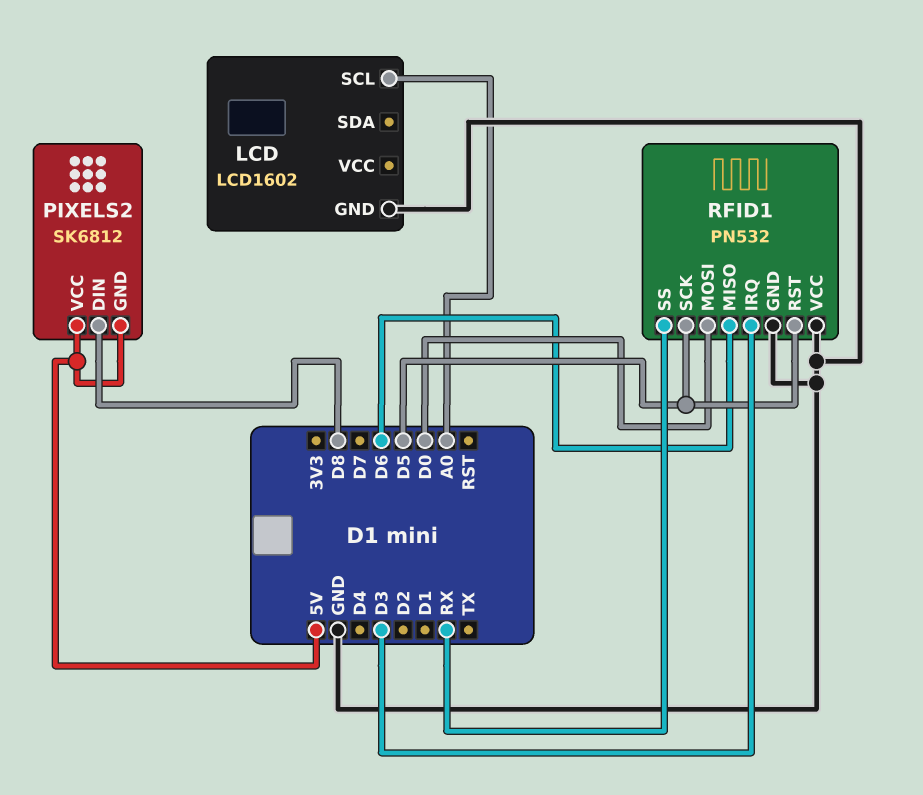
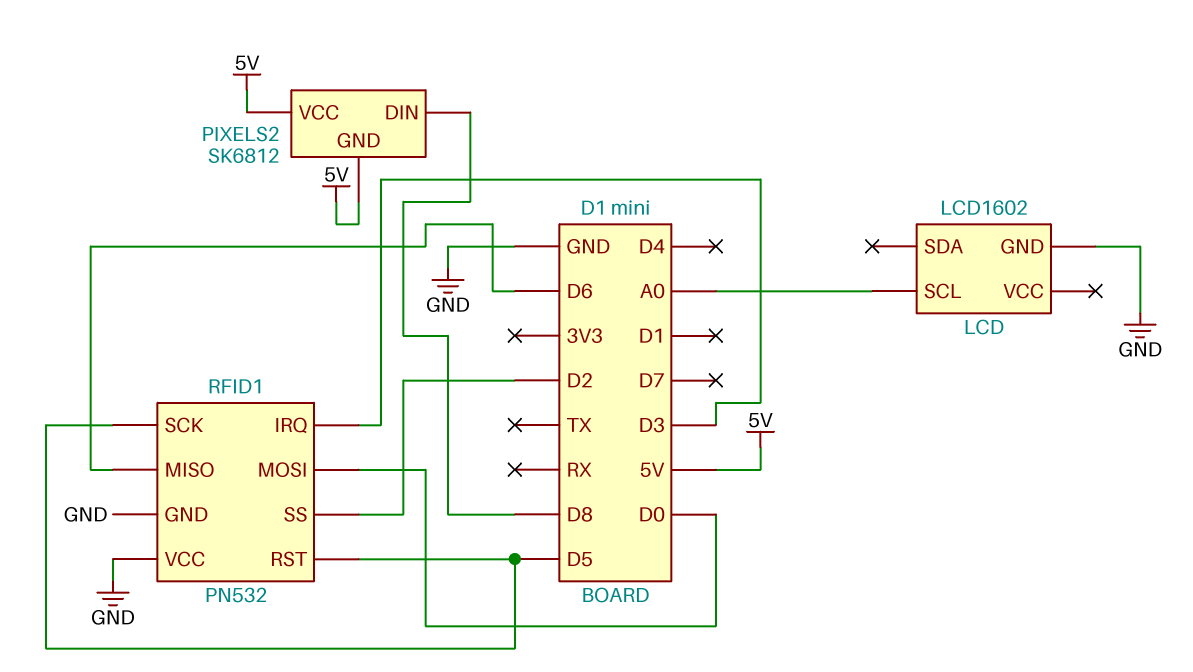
RFID1 pin SS: RX -> D2

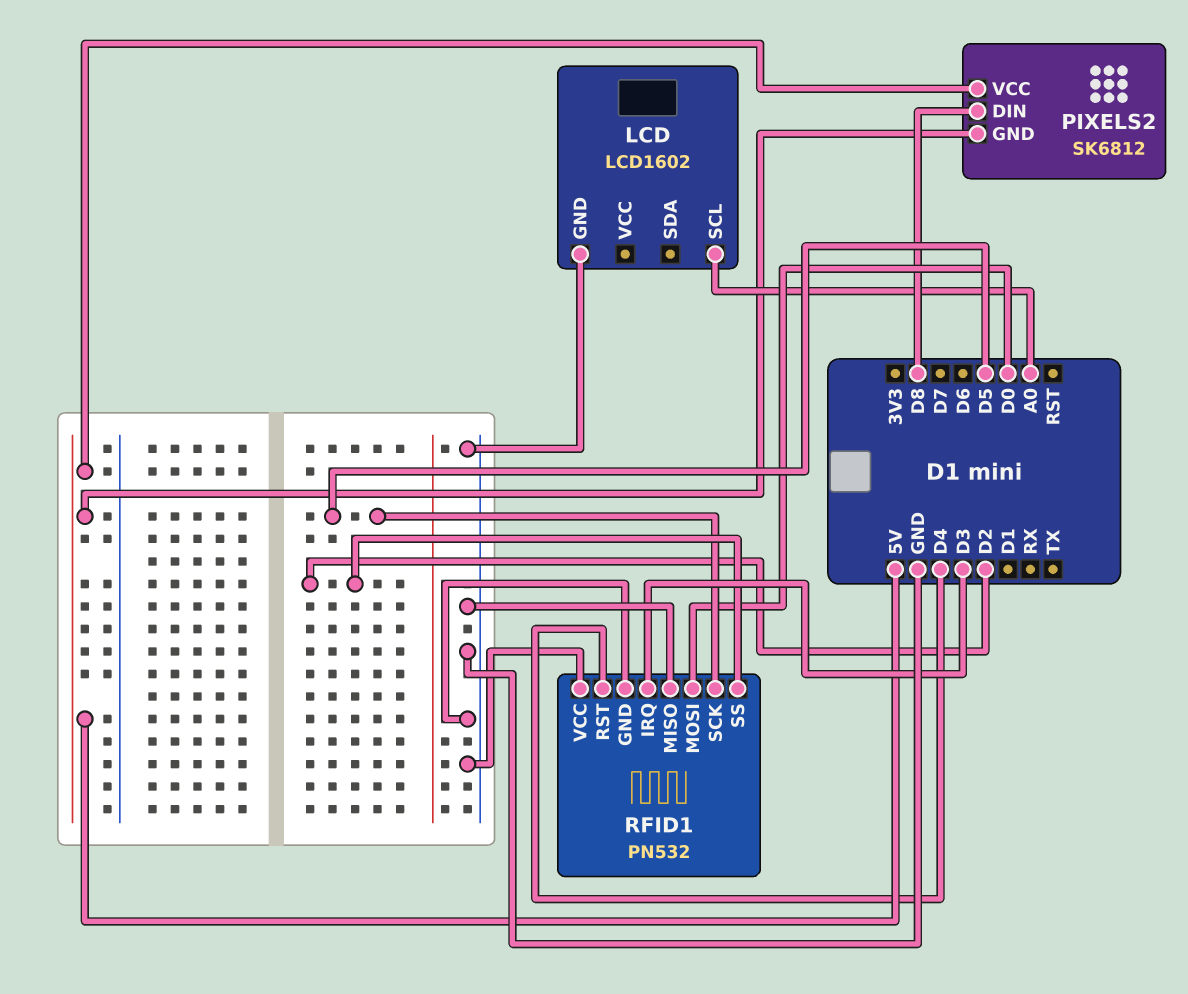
RFID1 pin MISO: D6 -> GND
RFID1 pin RST: D5 -> D4

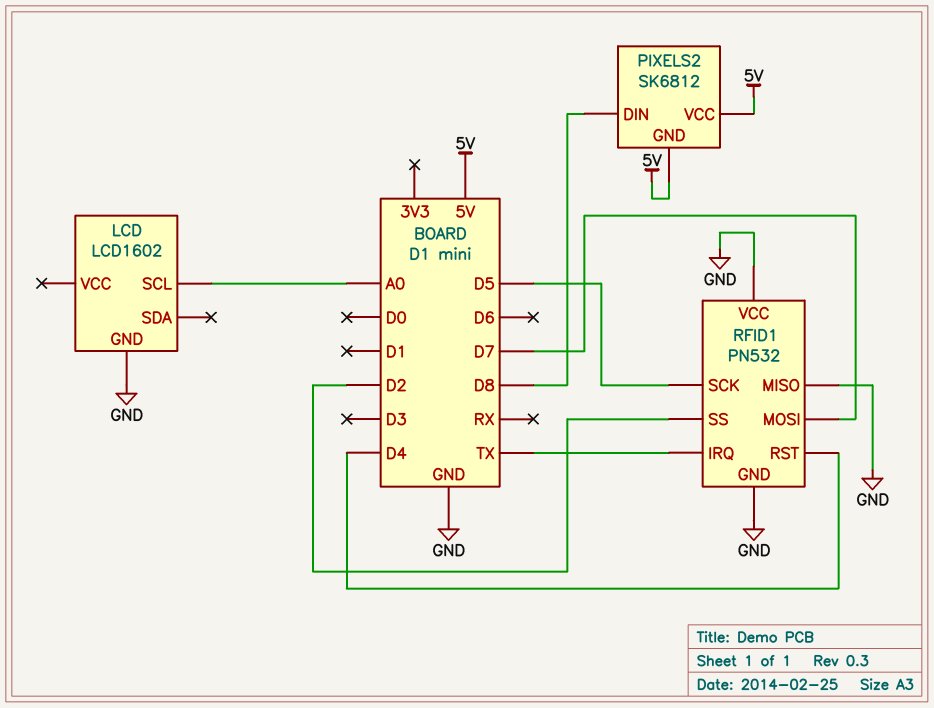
RFID1 pin IRQ: D3 -> TX
RFID1 pin MOSI: D0 -> D7

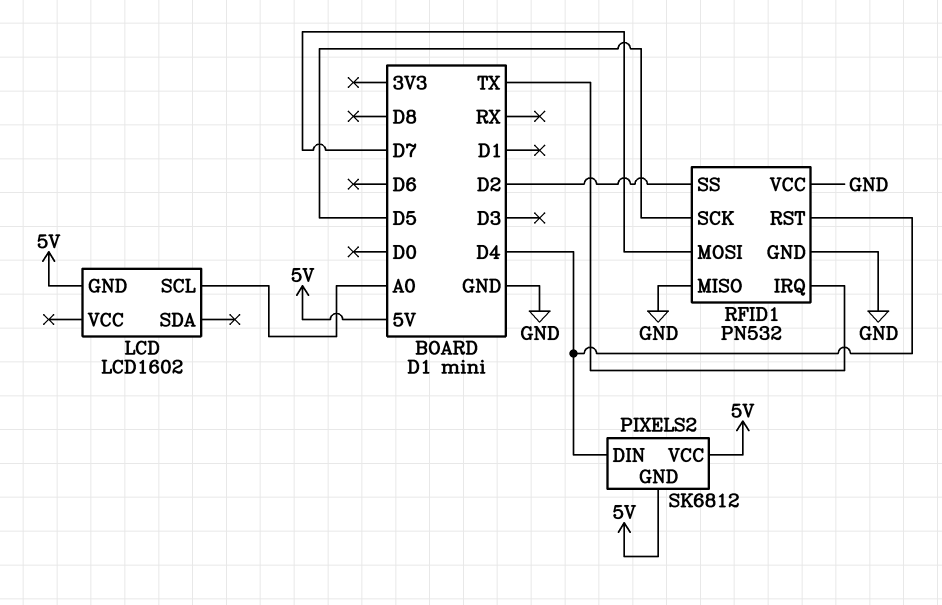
LCD pin GND: GND -> 5V
PIXELS2 pin DIN: D8 -> D4

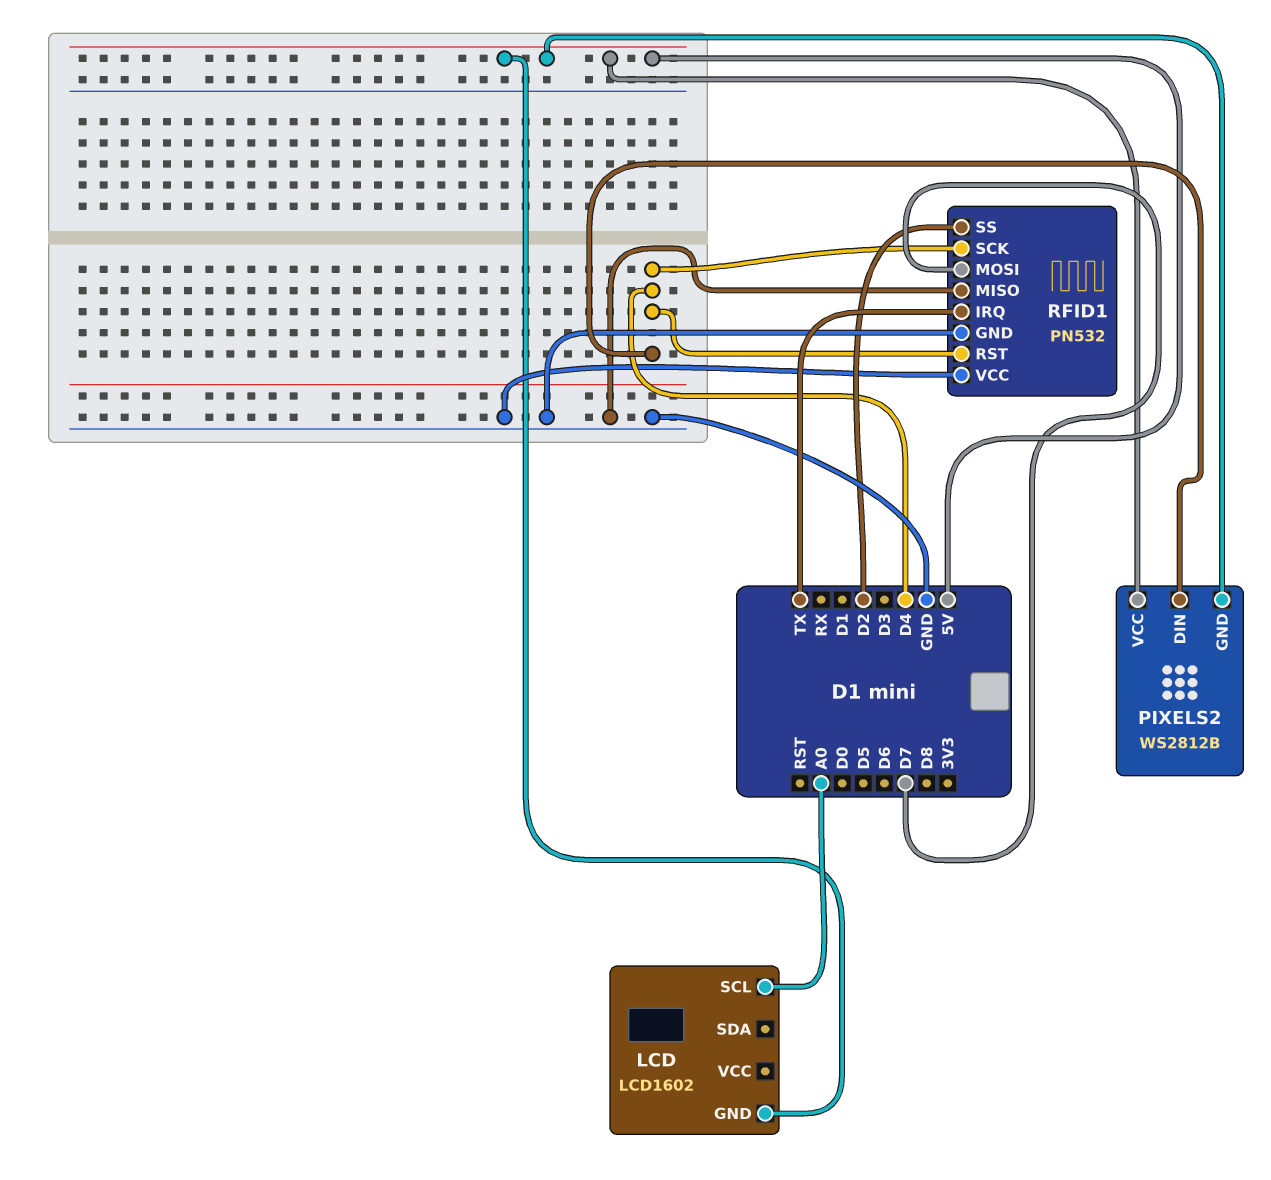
PIXELS2: SK6812 -> WS2812B
RFID1 pin SCK: D5 -> D4

